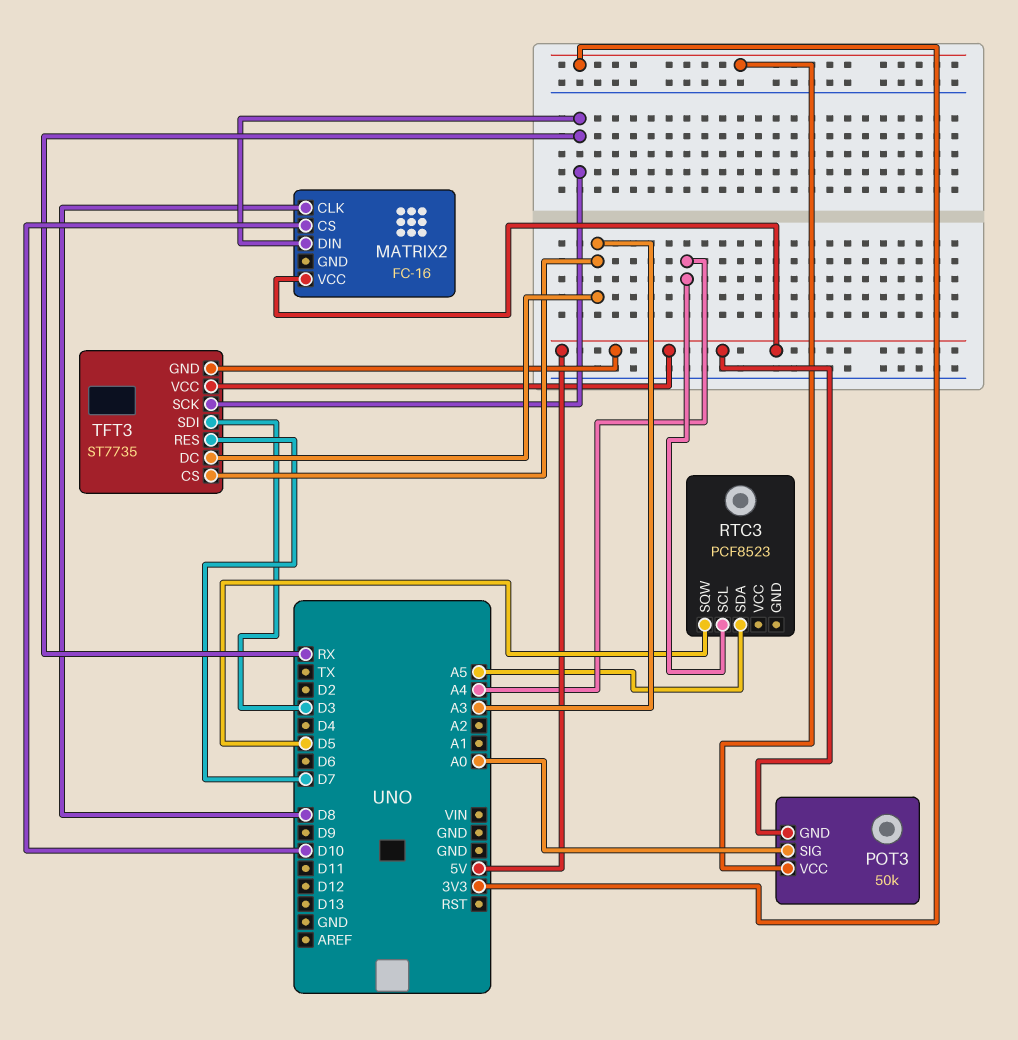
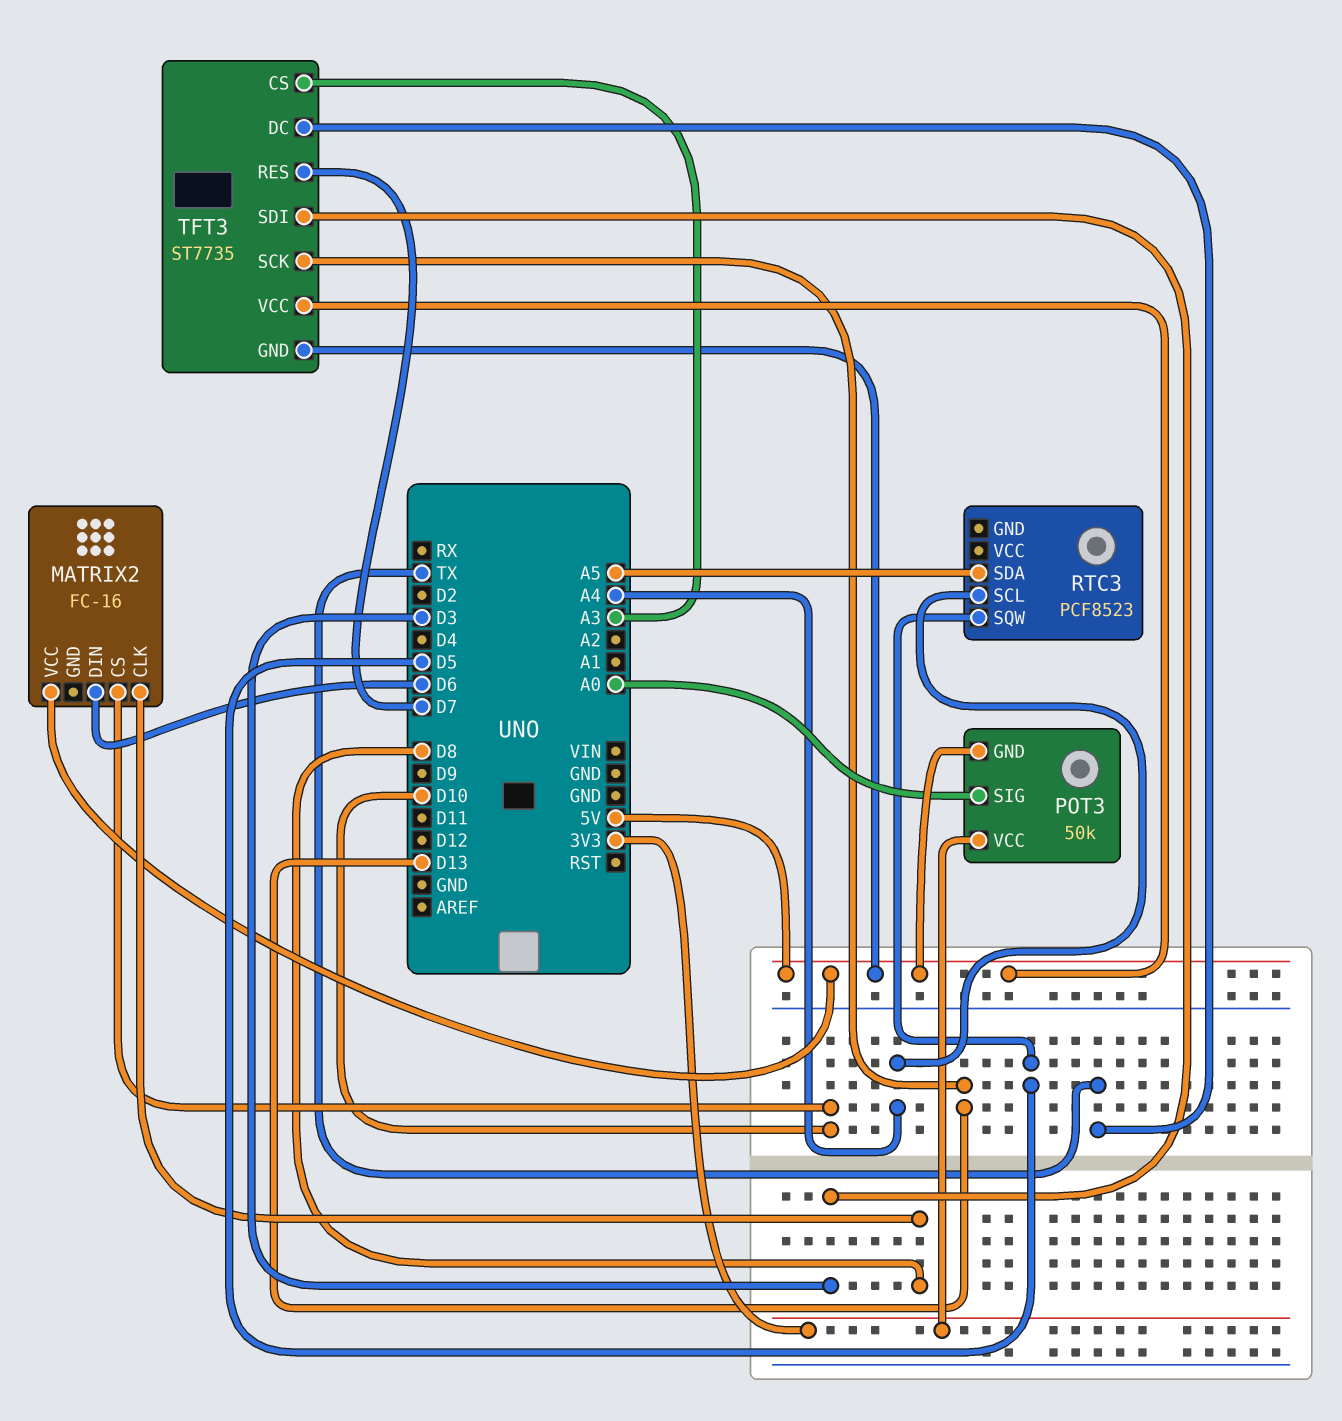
MATRIX2 pin DIN: RX -> D6
TFT3 pin DC: A3 -> TX
TFT3 pin SCK: RX -> D13

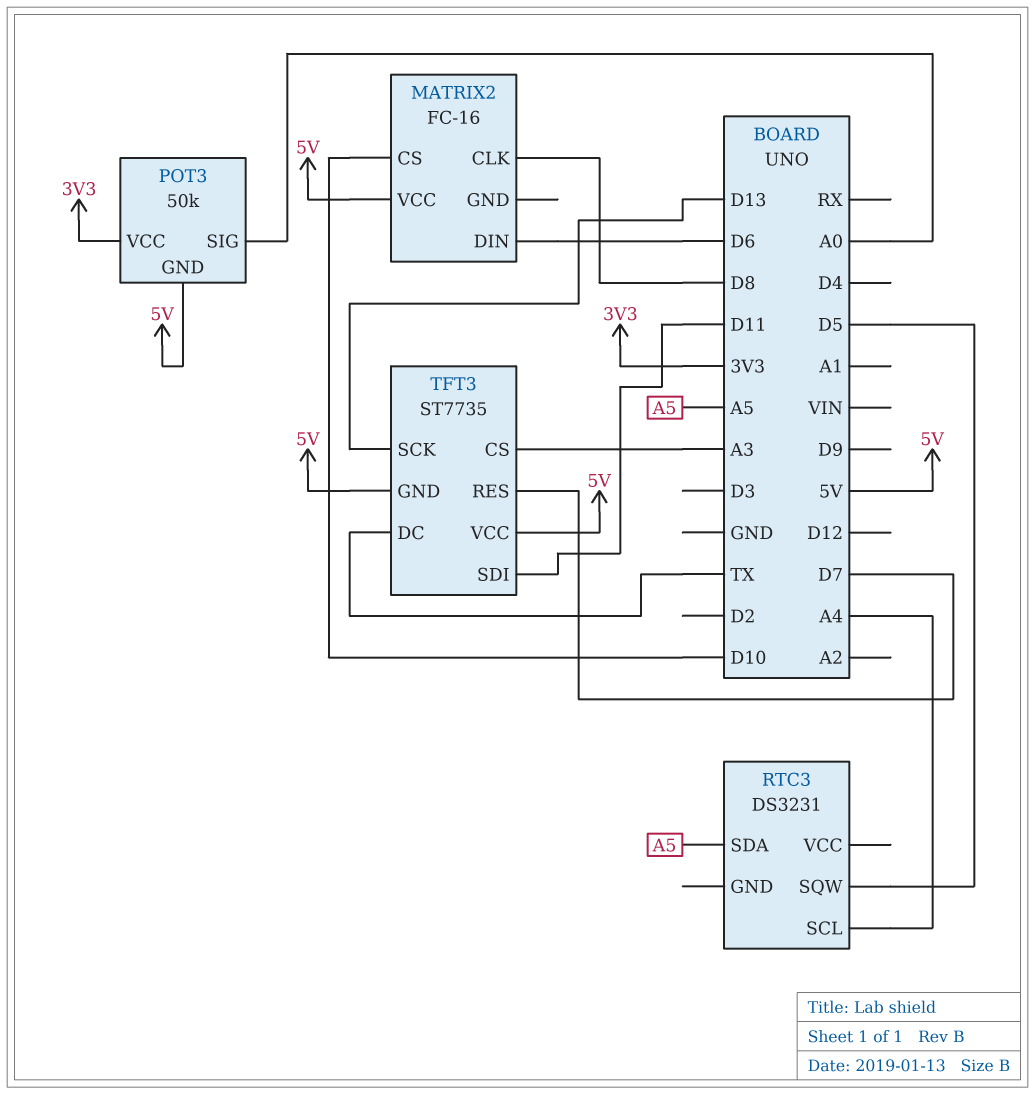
RTC3: PCF8523 -> DS3231
TFT3 pin SDI: D3 -> D11

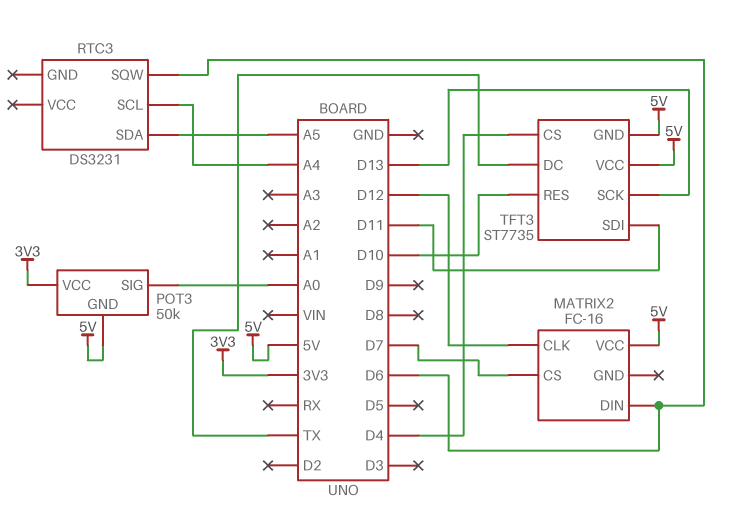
MATRIX2 pin CLK: D8 -> D12
MATRIX2 pin CS: D10 -> D7
RTC3 pin SQW: D5 -> D6
TFT3 pin CS: A3 -> D4
TFT3 pin RES: D7 -> D10

